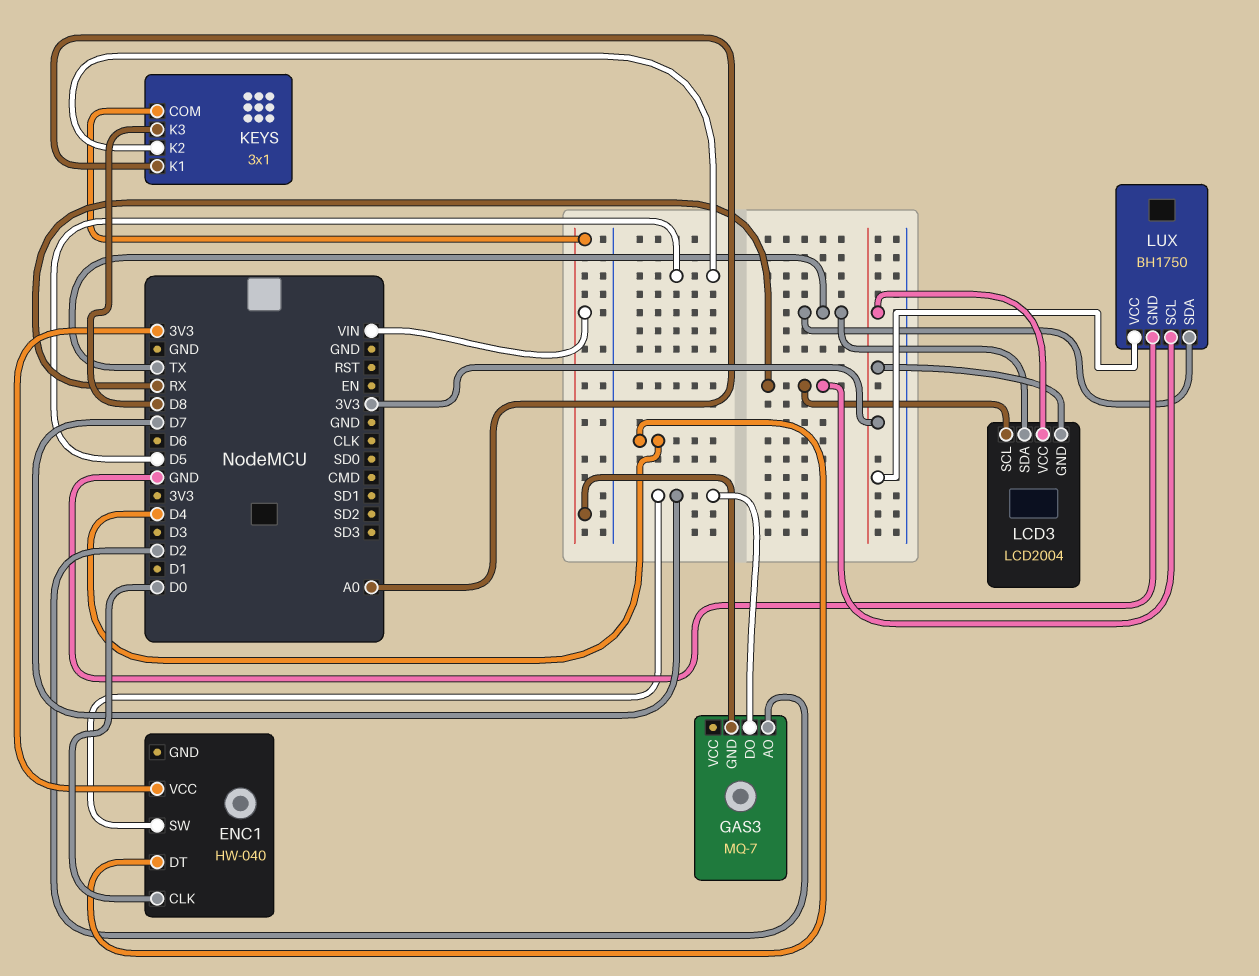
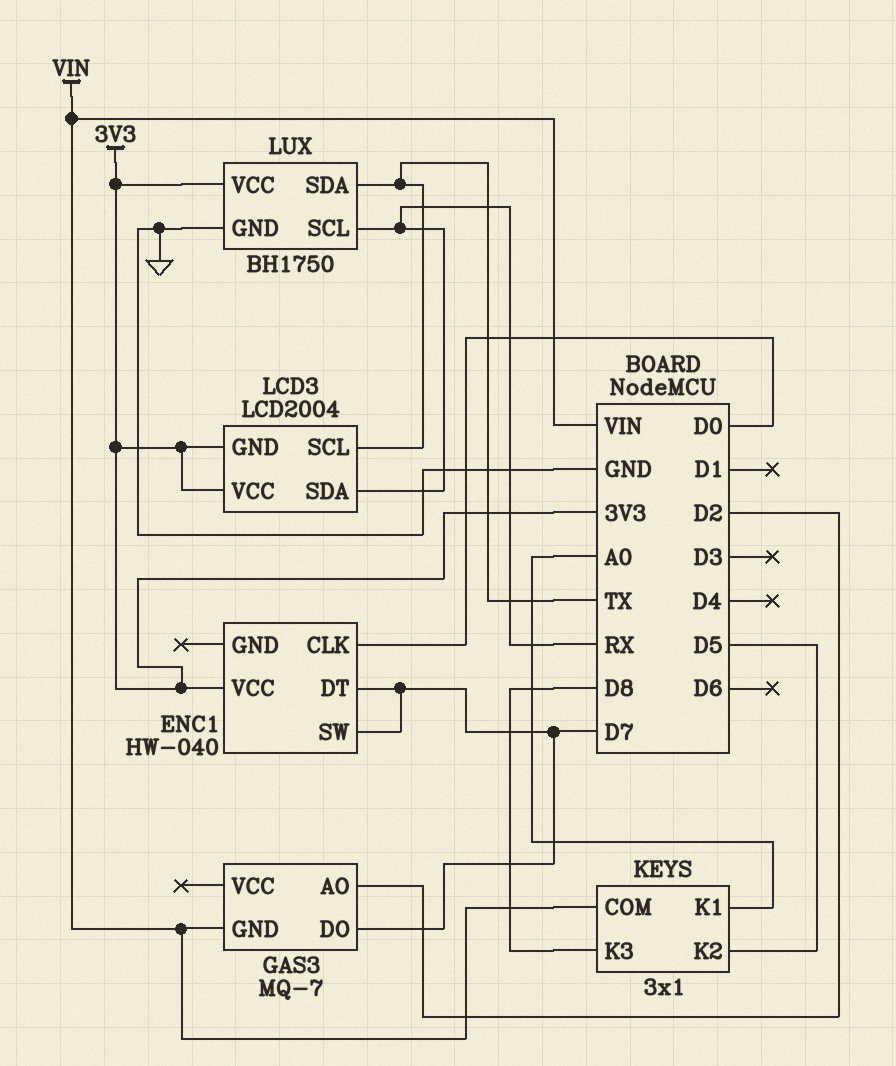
ENC1 pin DT: D4 -> D7
LCD3 pin SCL: RX -> TX
LCD3 pin SDA: TX -> RX

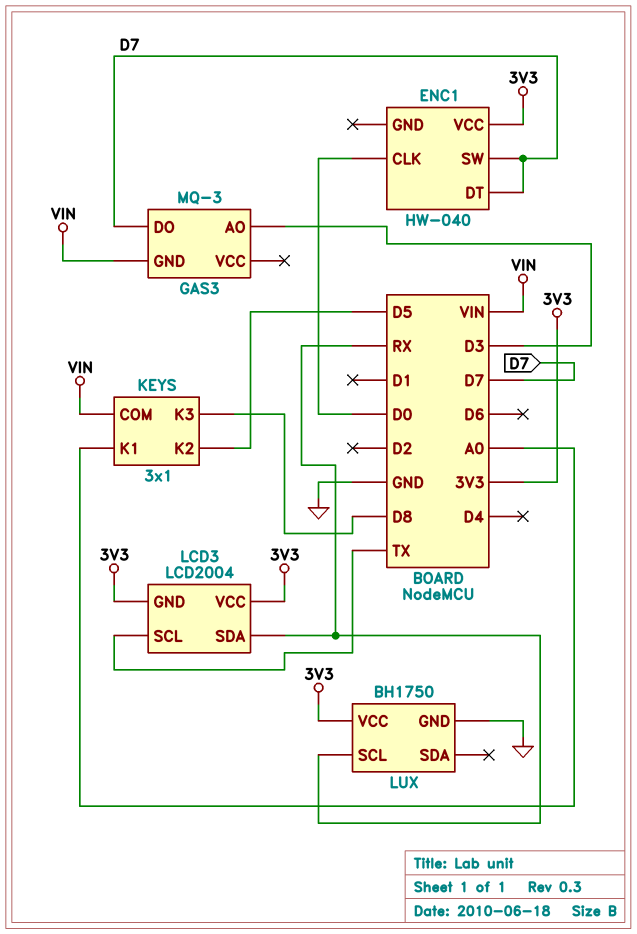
GAS3: MQ-7 -> MQ-3
GAS3 pin AO: D2 -> D3
LUX pin SDA: TX -> none

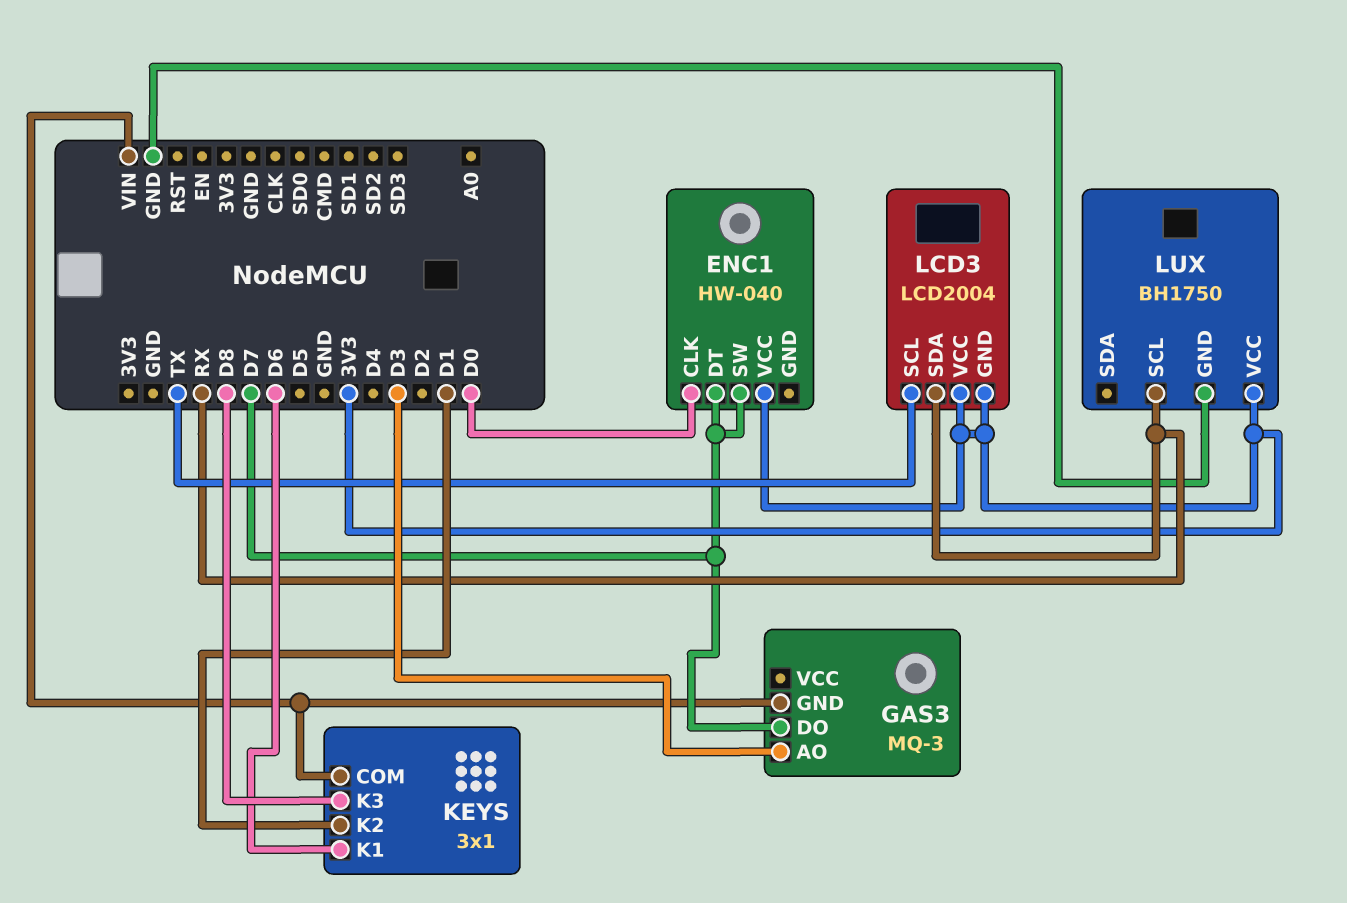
KEYS pin K1: A0 -> D6
KEYS pin K2: D5 -> D1

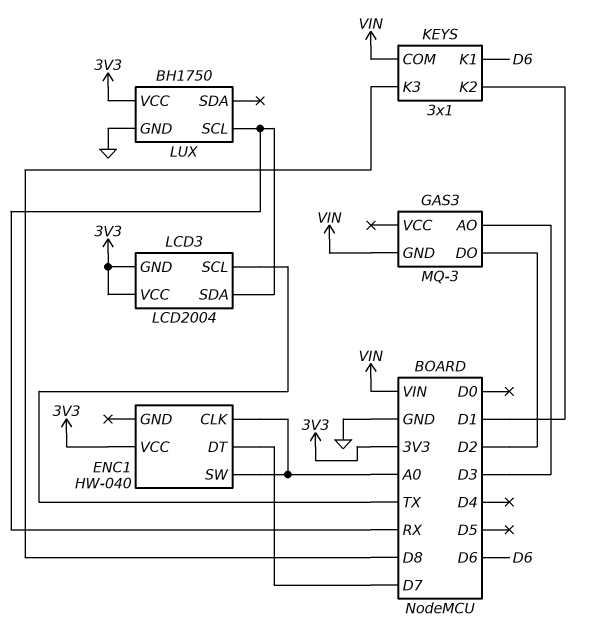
ENC1 pin CLK: D0 -> A0
ENC1 pin SW: D7 -> A0
GAS3 pin DO: D7 -> D2

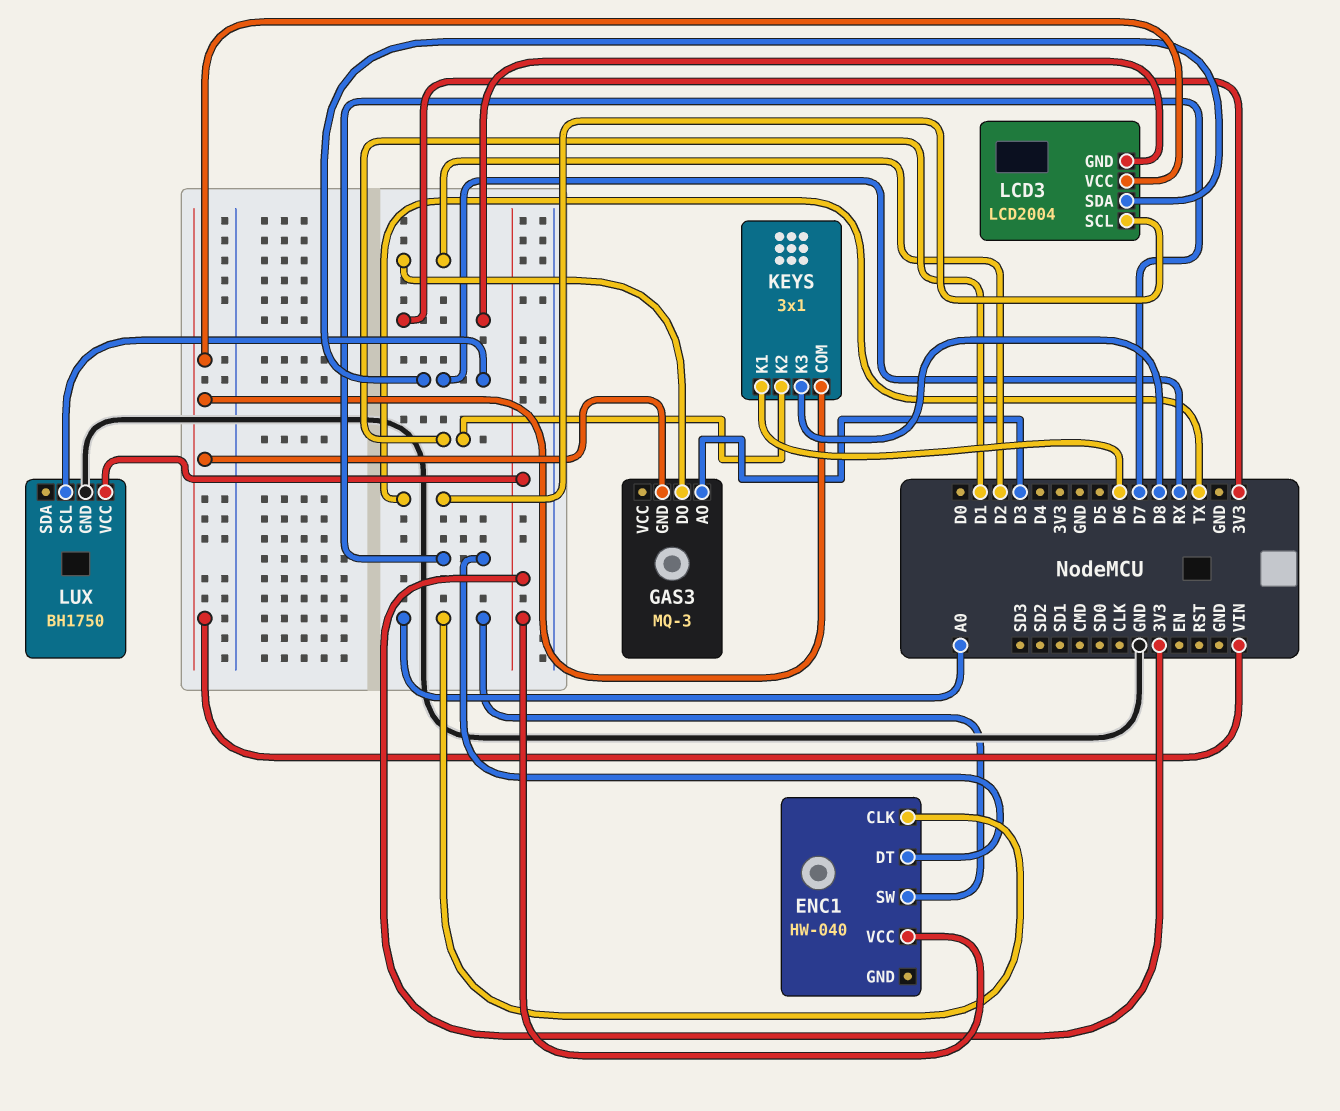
LCD3 pin VCC: 3V3 -> VIN

